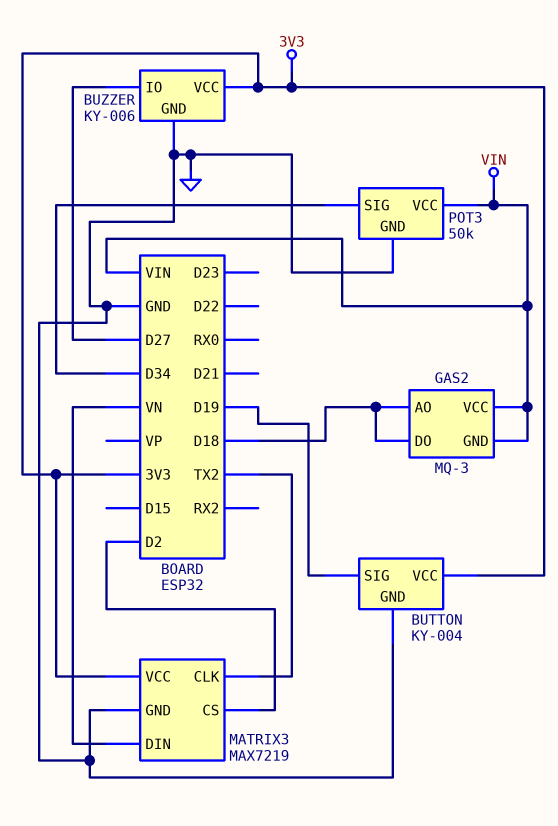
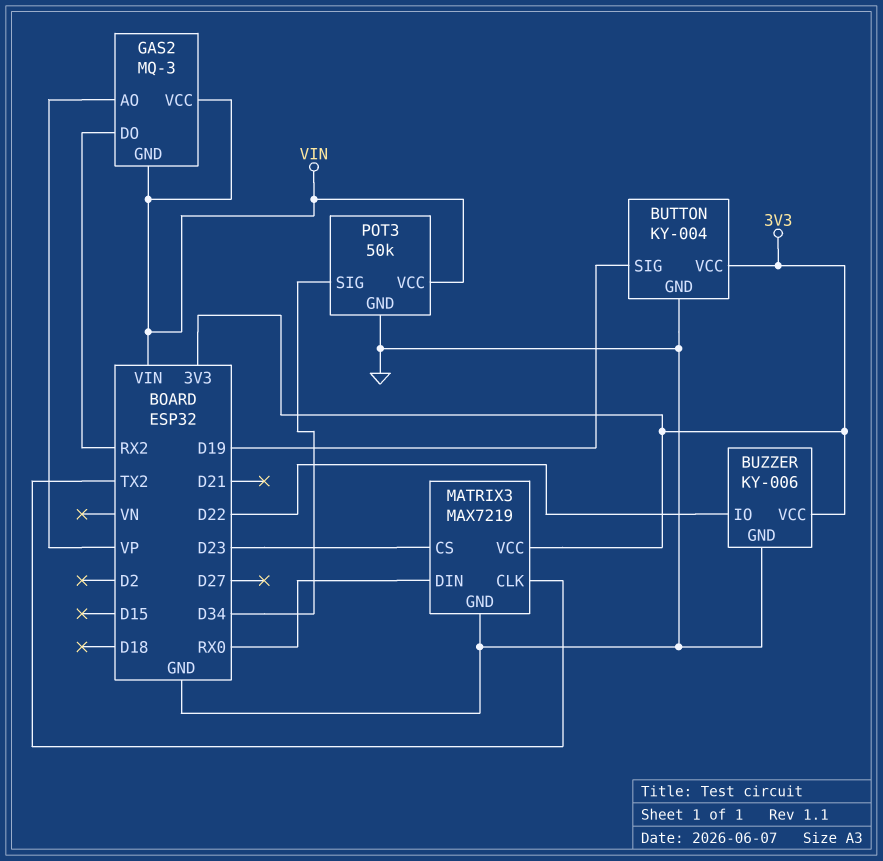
BUZZER pin IO: D27 -> D22
GAS2 pin AO: D18 -> VP
GAS2 pin DO: D18 -> RX2
MATRIX3 pin CS: D2 -> D23
MATRIX3 pin DIN: VN -> RX0

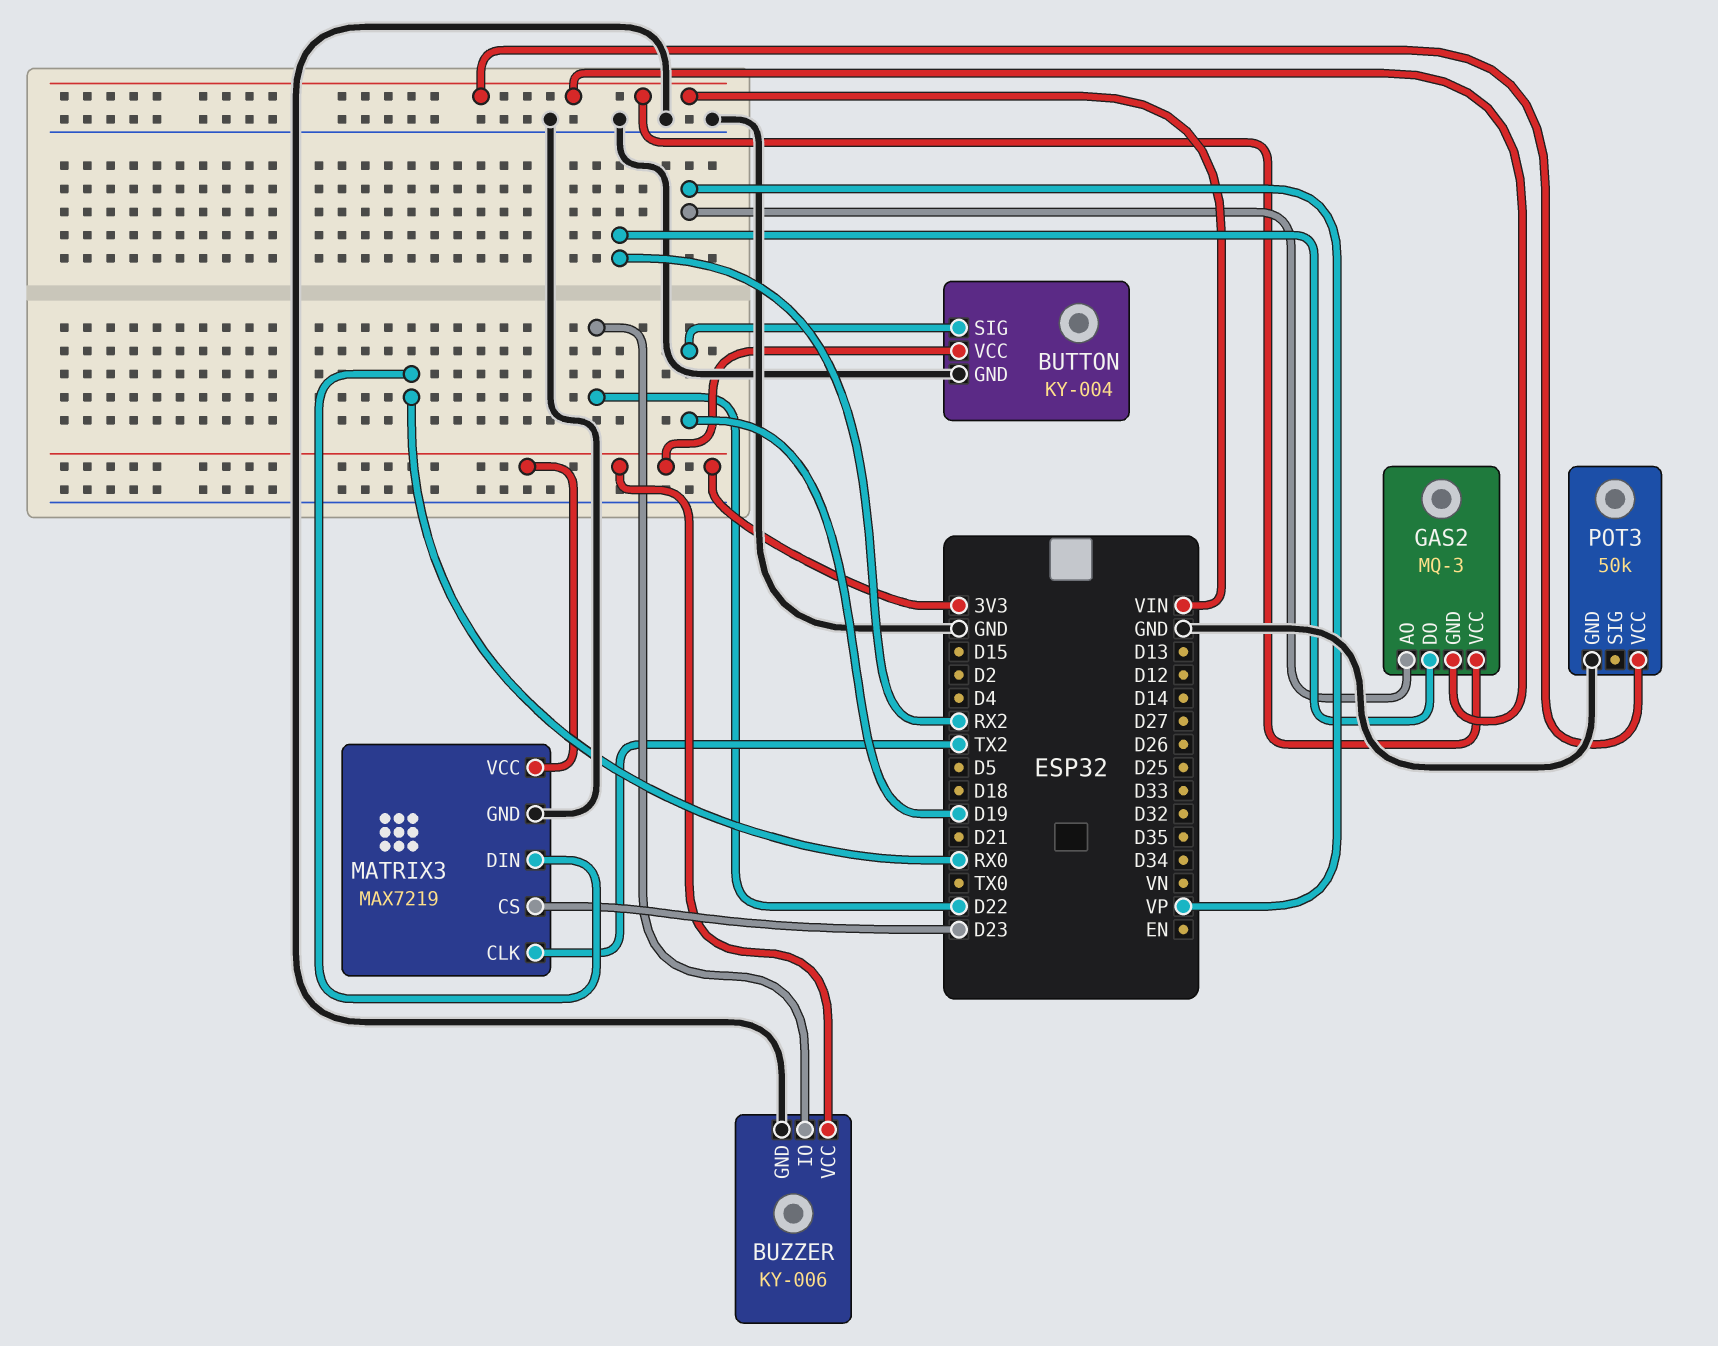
POT3 pin SIG: D34 -> none

